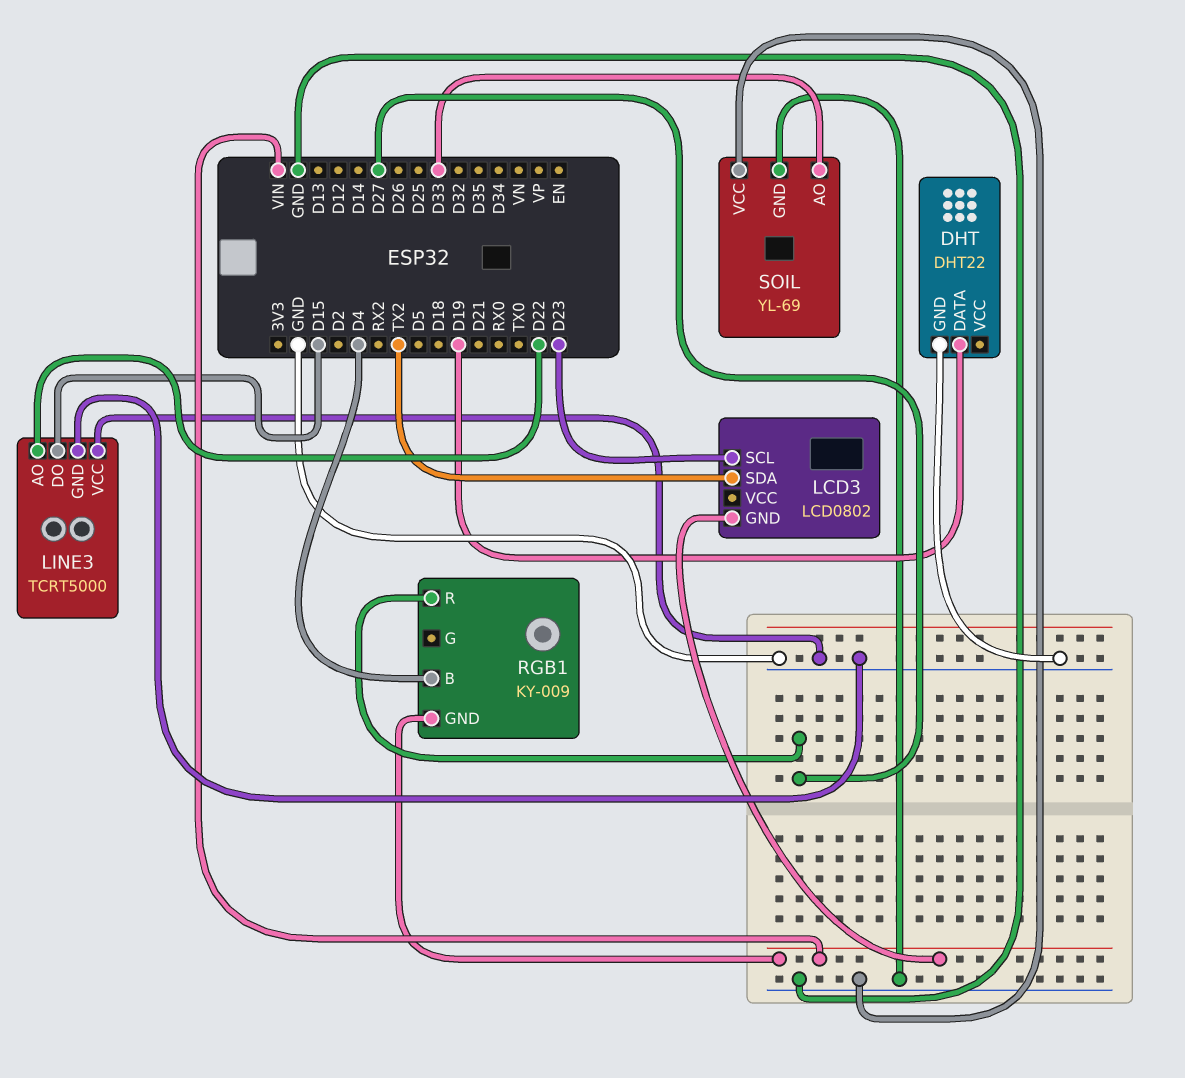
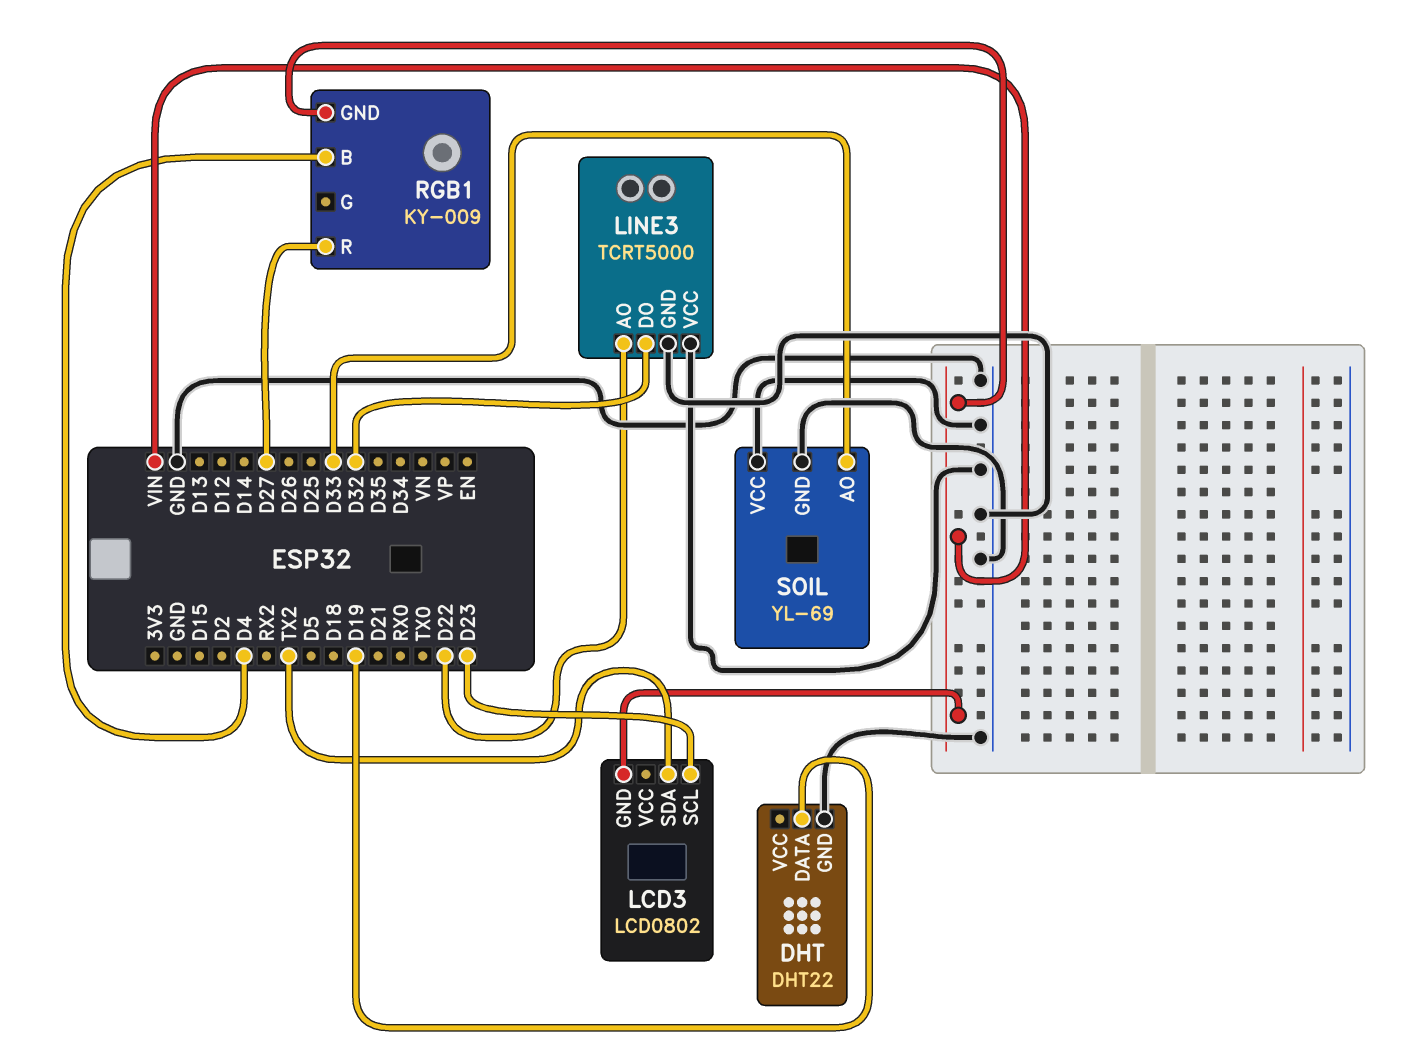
LINE3 pin DO: D15 -> D32

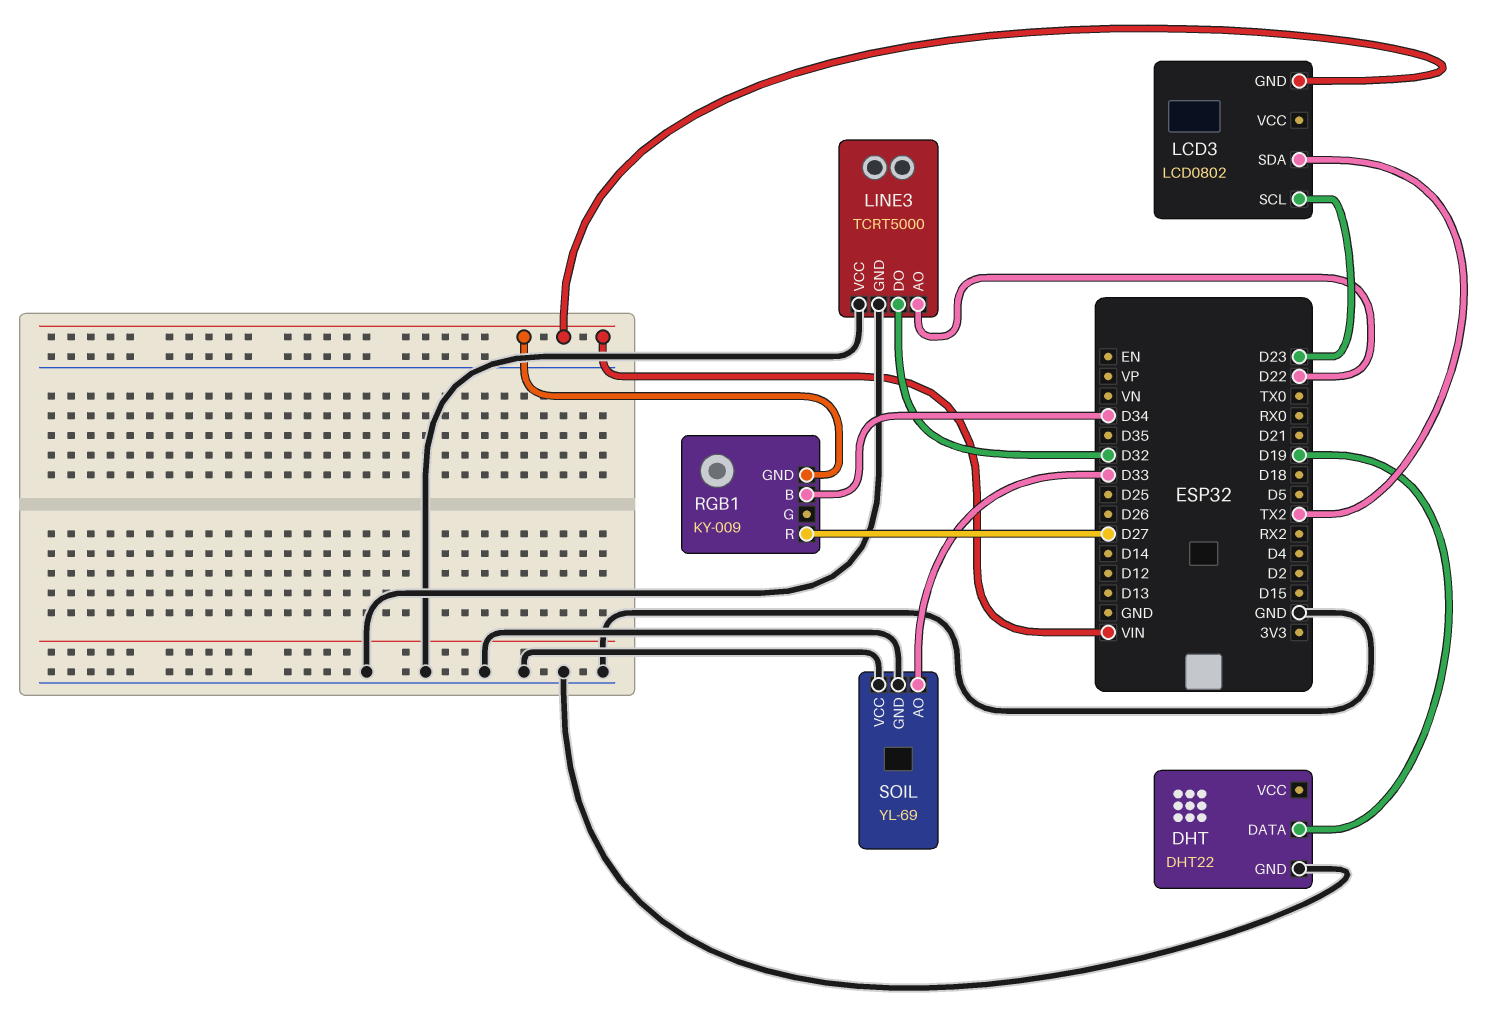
RGB1 pin B: D4 -> D34

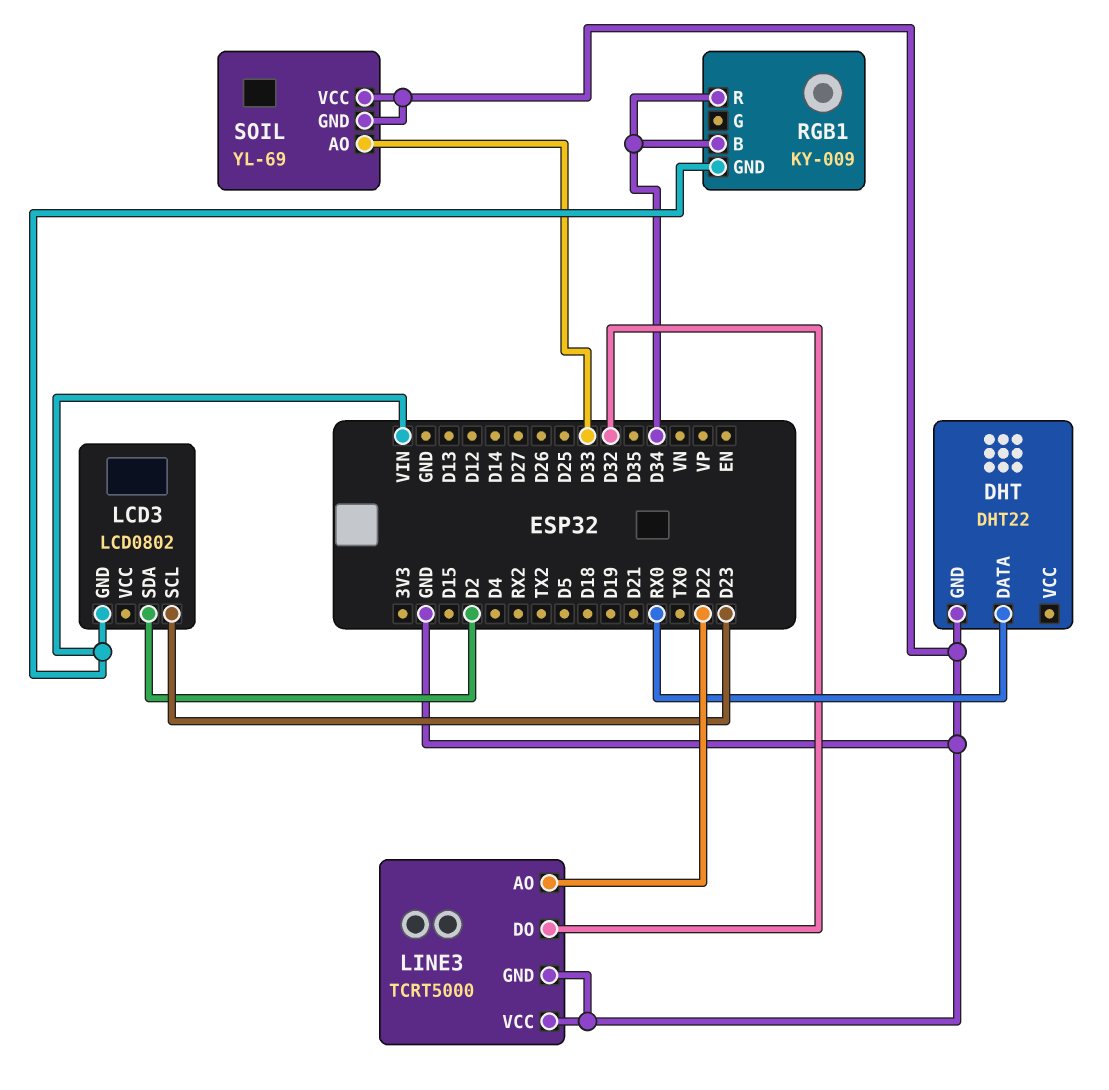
DHT pin DATA: D19 -> RX0
LCD3 pin SDA: TX2 -> D2
RGB1 pin R: D27 -> D34

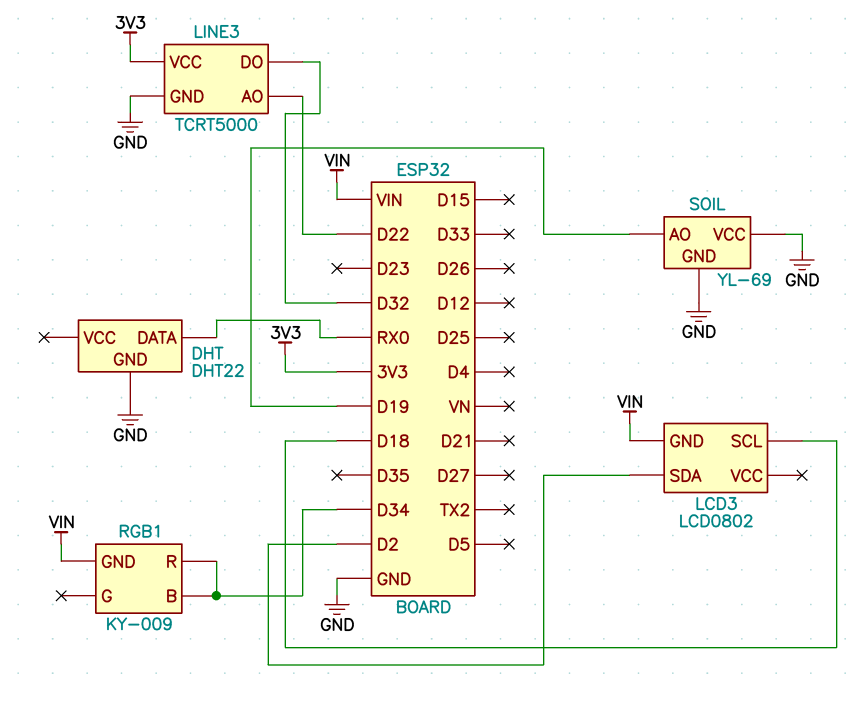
LCD3 pin SCL: D23 -> D18
LINE3 pin VCC: GND -> 3V3
SOIL pin AO: D33 -> D19

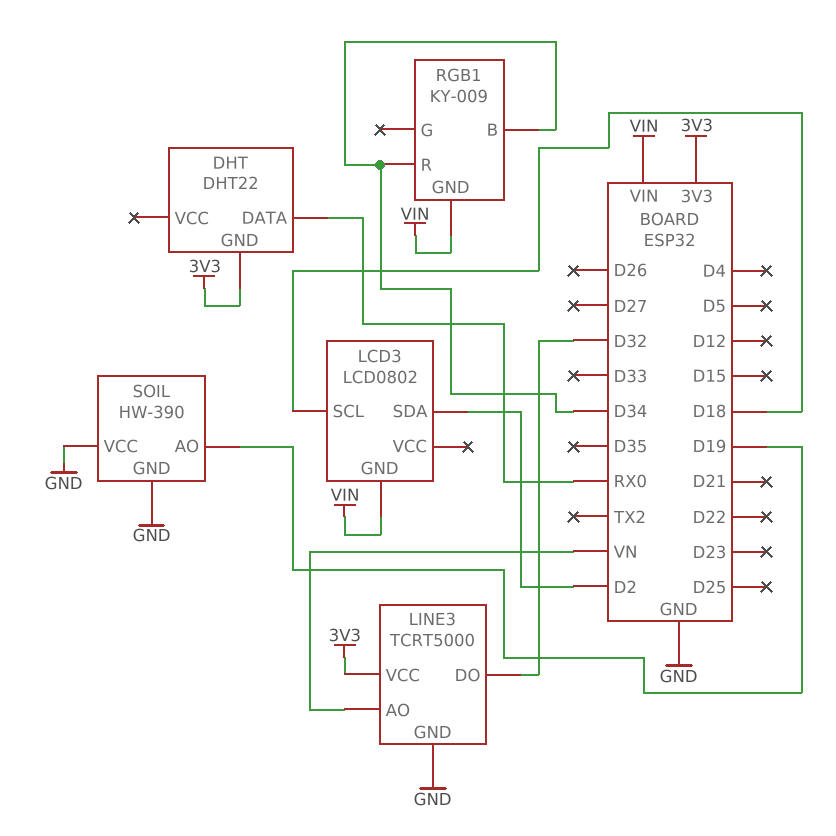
DHT pin GND: GND -> 3V3
LINE3 pin AO: D22 -> VN
SOIL: YL-69 -> HW-390

